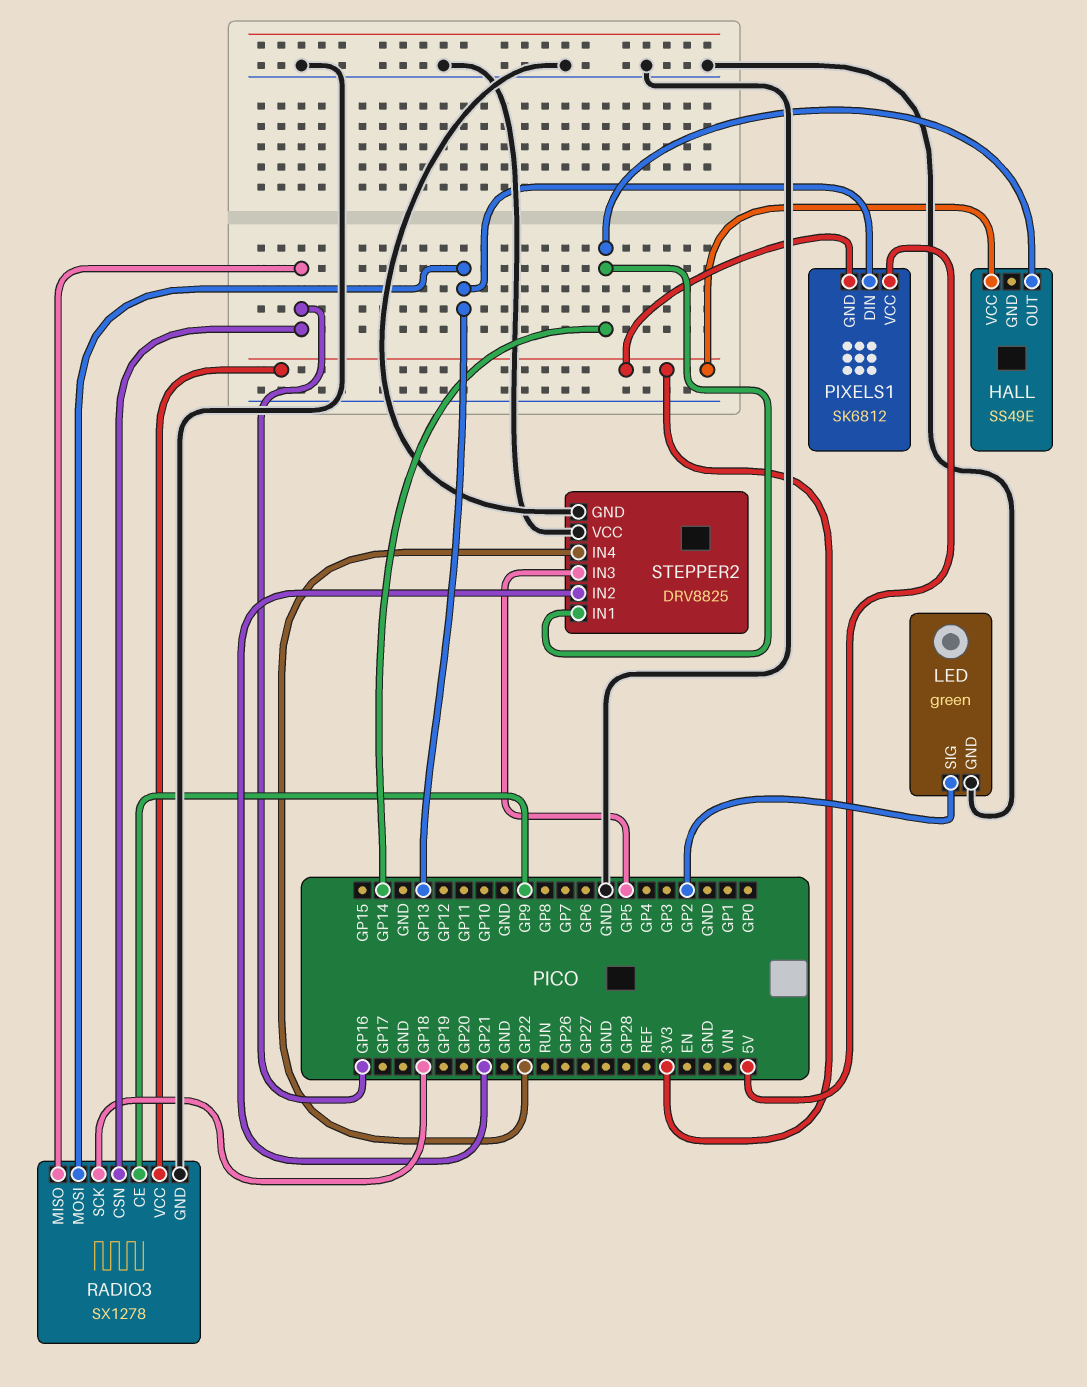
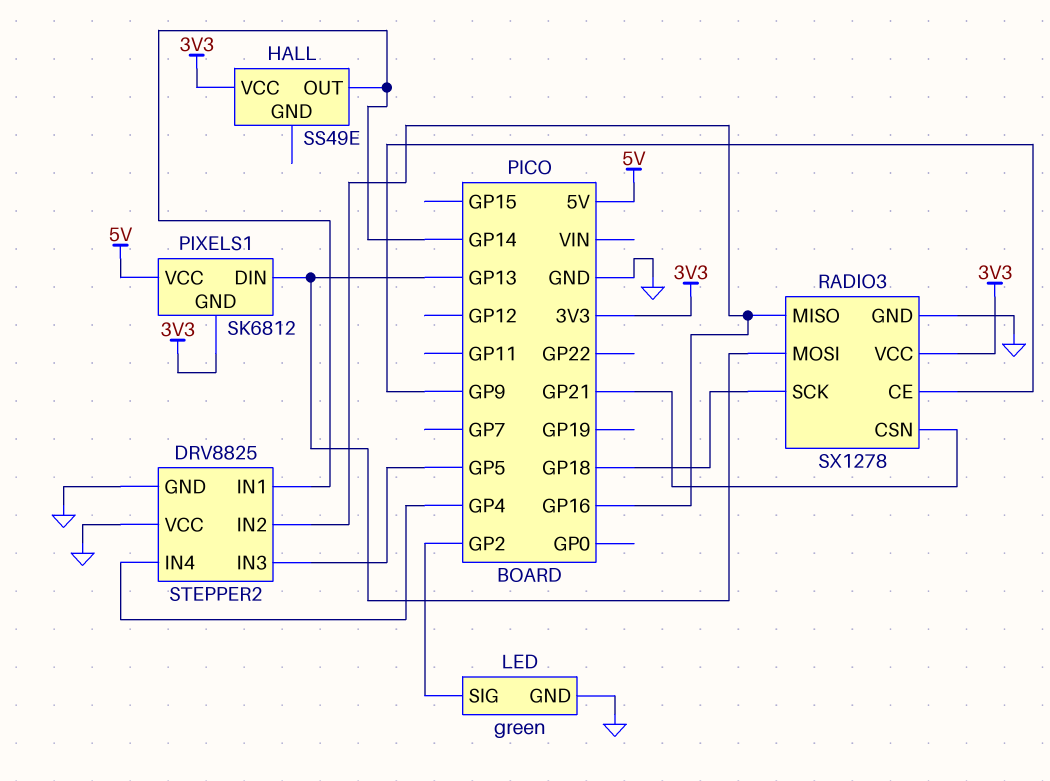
RADIO3 pin CSN: GP16 -> GP21
STEPPER2 pin IN2: GP21 -> GP16
STEPPER2 pin IN4: GP22 -> GP4

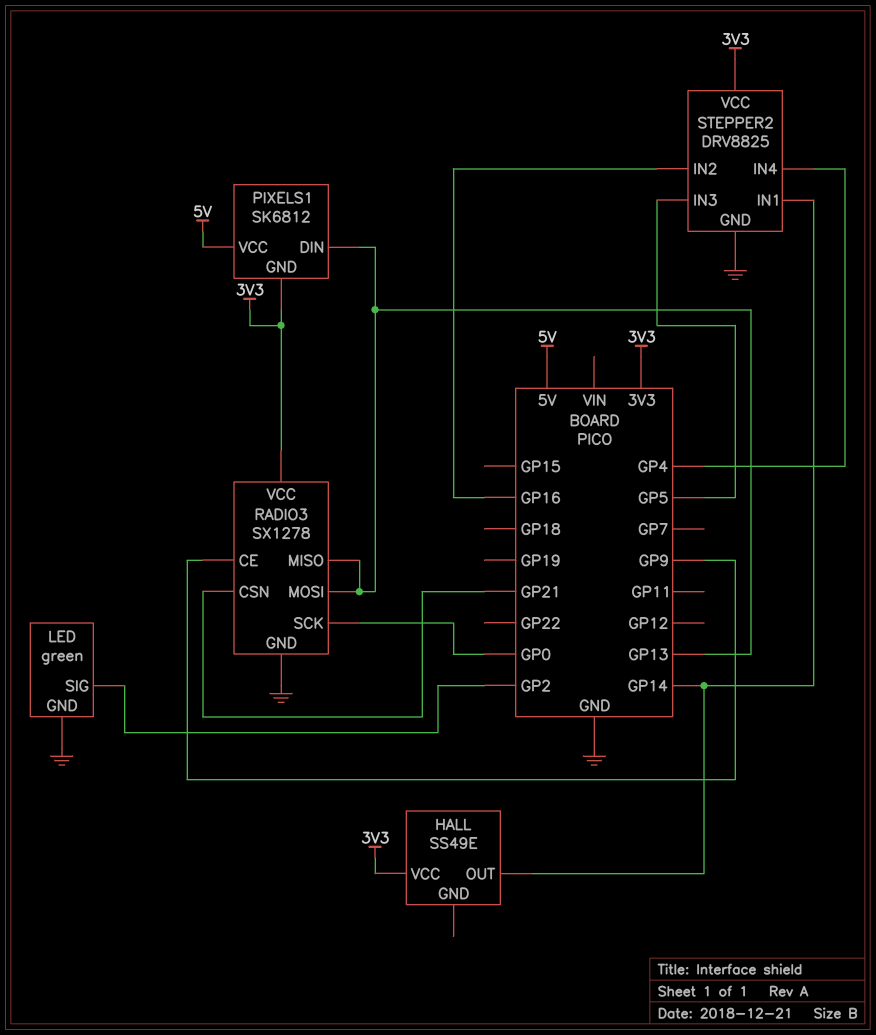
RADIO3 pin MISO: GP16 -> GP13
RADIO3 pin SCK: GP18 -> GP0
STEPPER2 pin VCC: GND -> 3V3

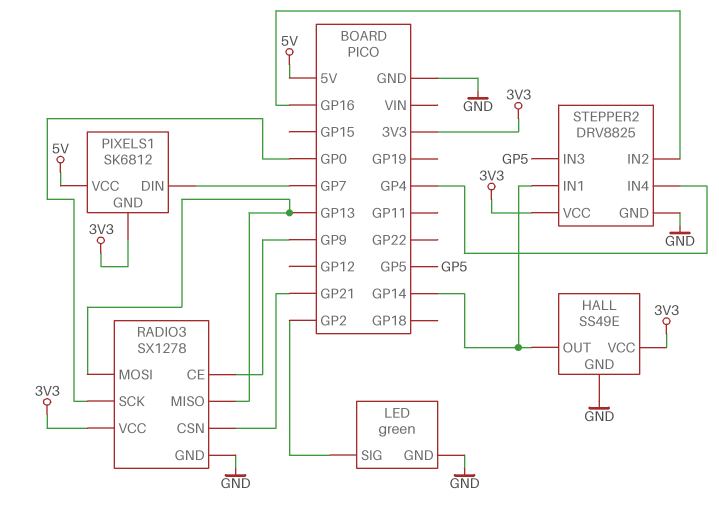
HALL pin GND: none -> GND
PIXELS1 pin DIN: GP13 -> GP7

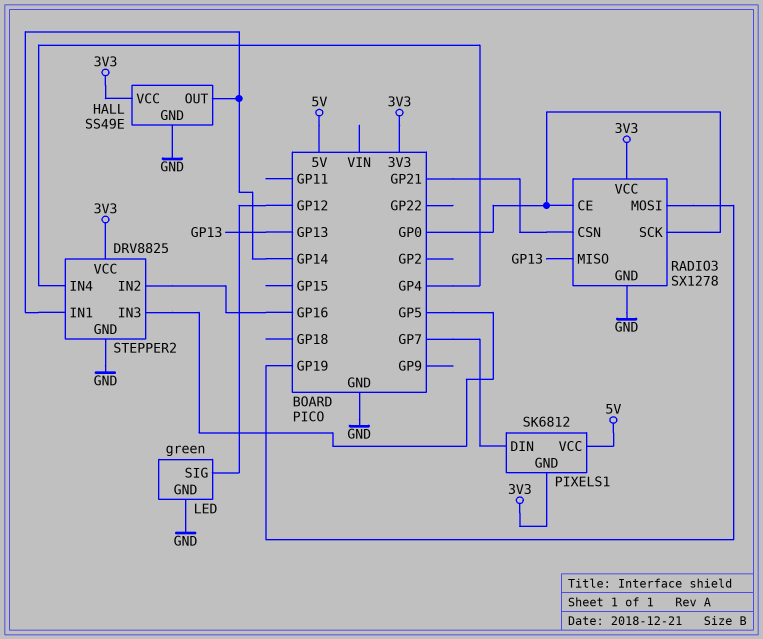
LED pin SIG: GP2 -> GP12
RADIO3 pin CE: GP9 -> GP0
RADIO3 pin MOSI: GP13 -> GP19

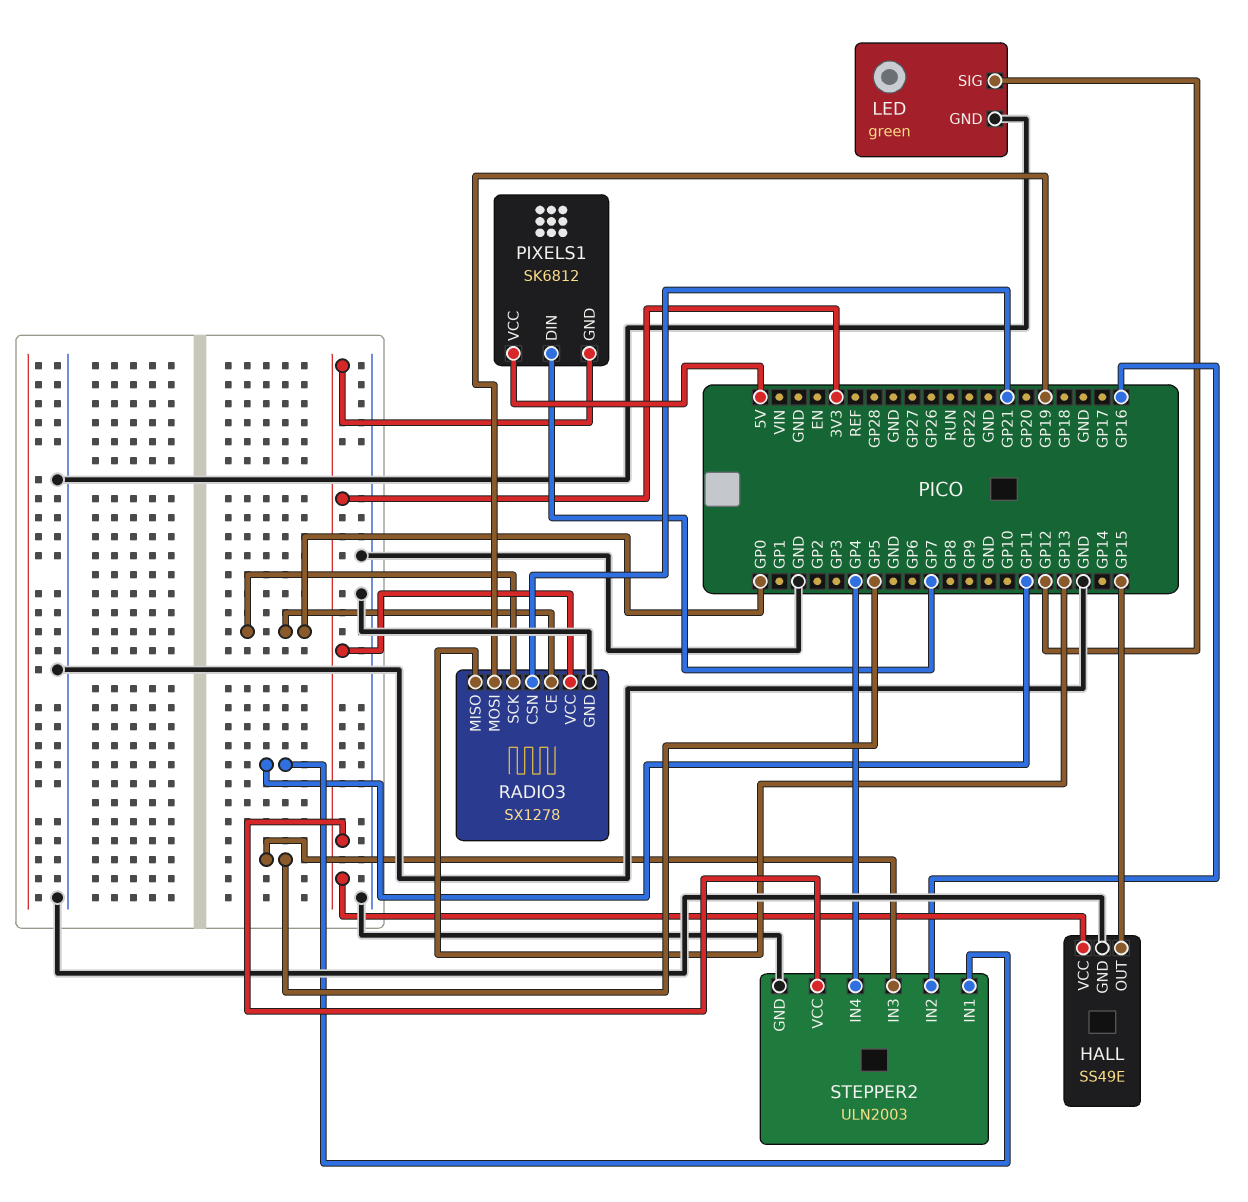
HALL pin OUT: GP14 -> GP15
STEPPER2: DRV8825 -> ULN2003
STEPPER2 pin IN1: GP14 -> GP11

